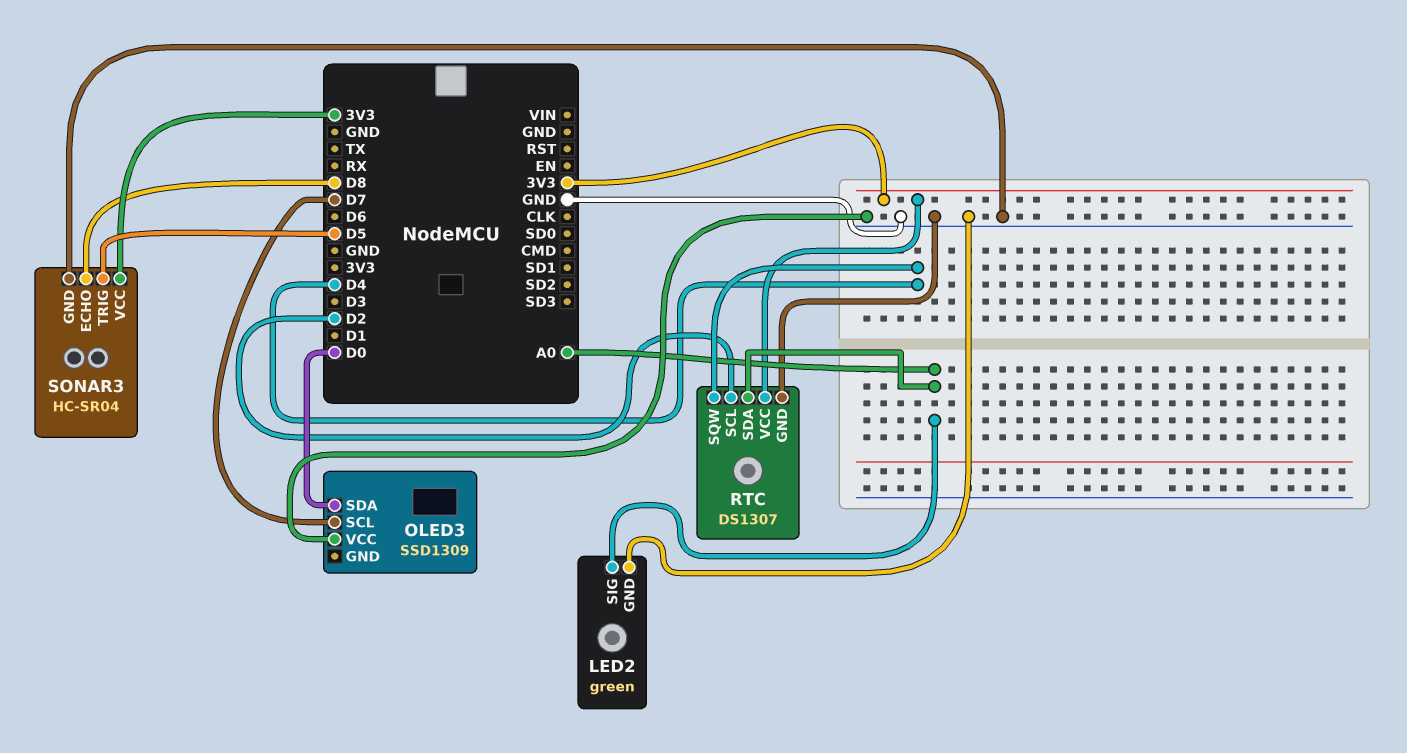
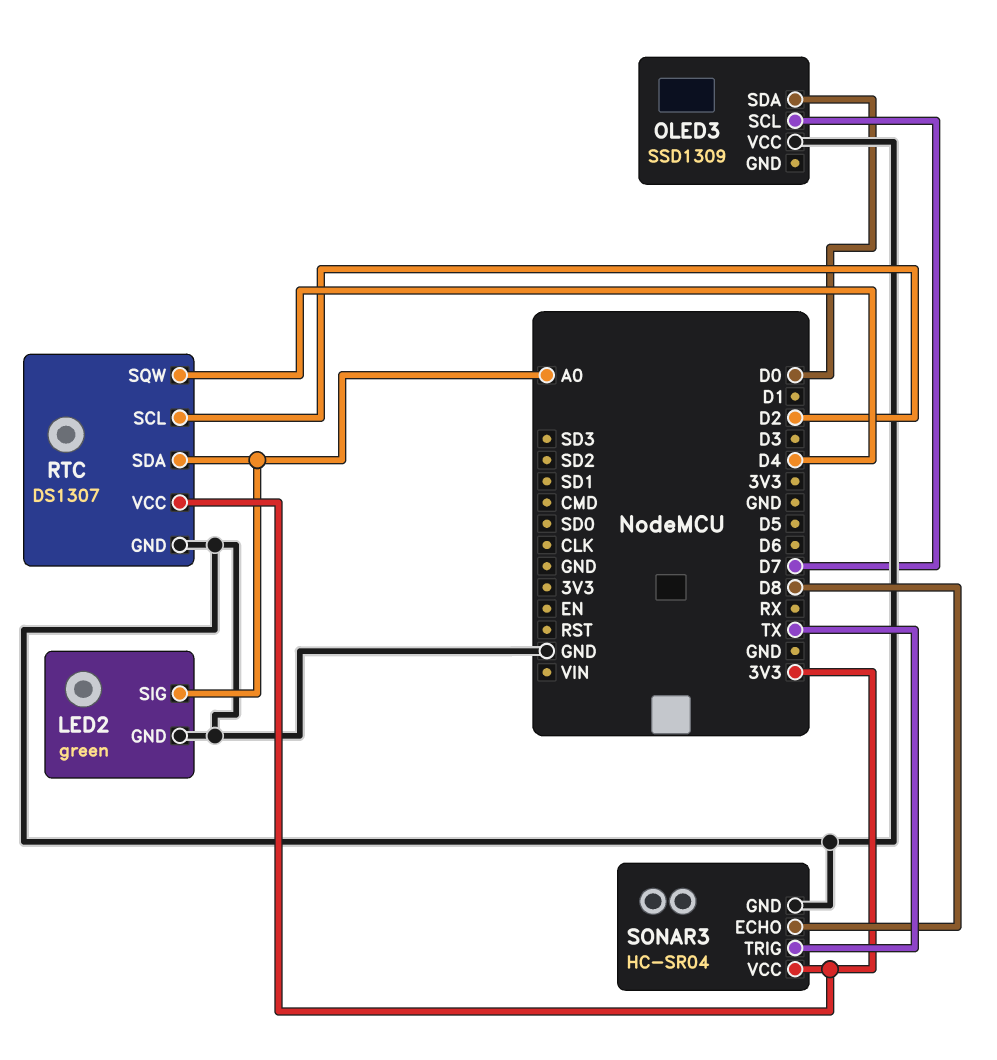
SONAR3 pin TRIG: D5 -> TX

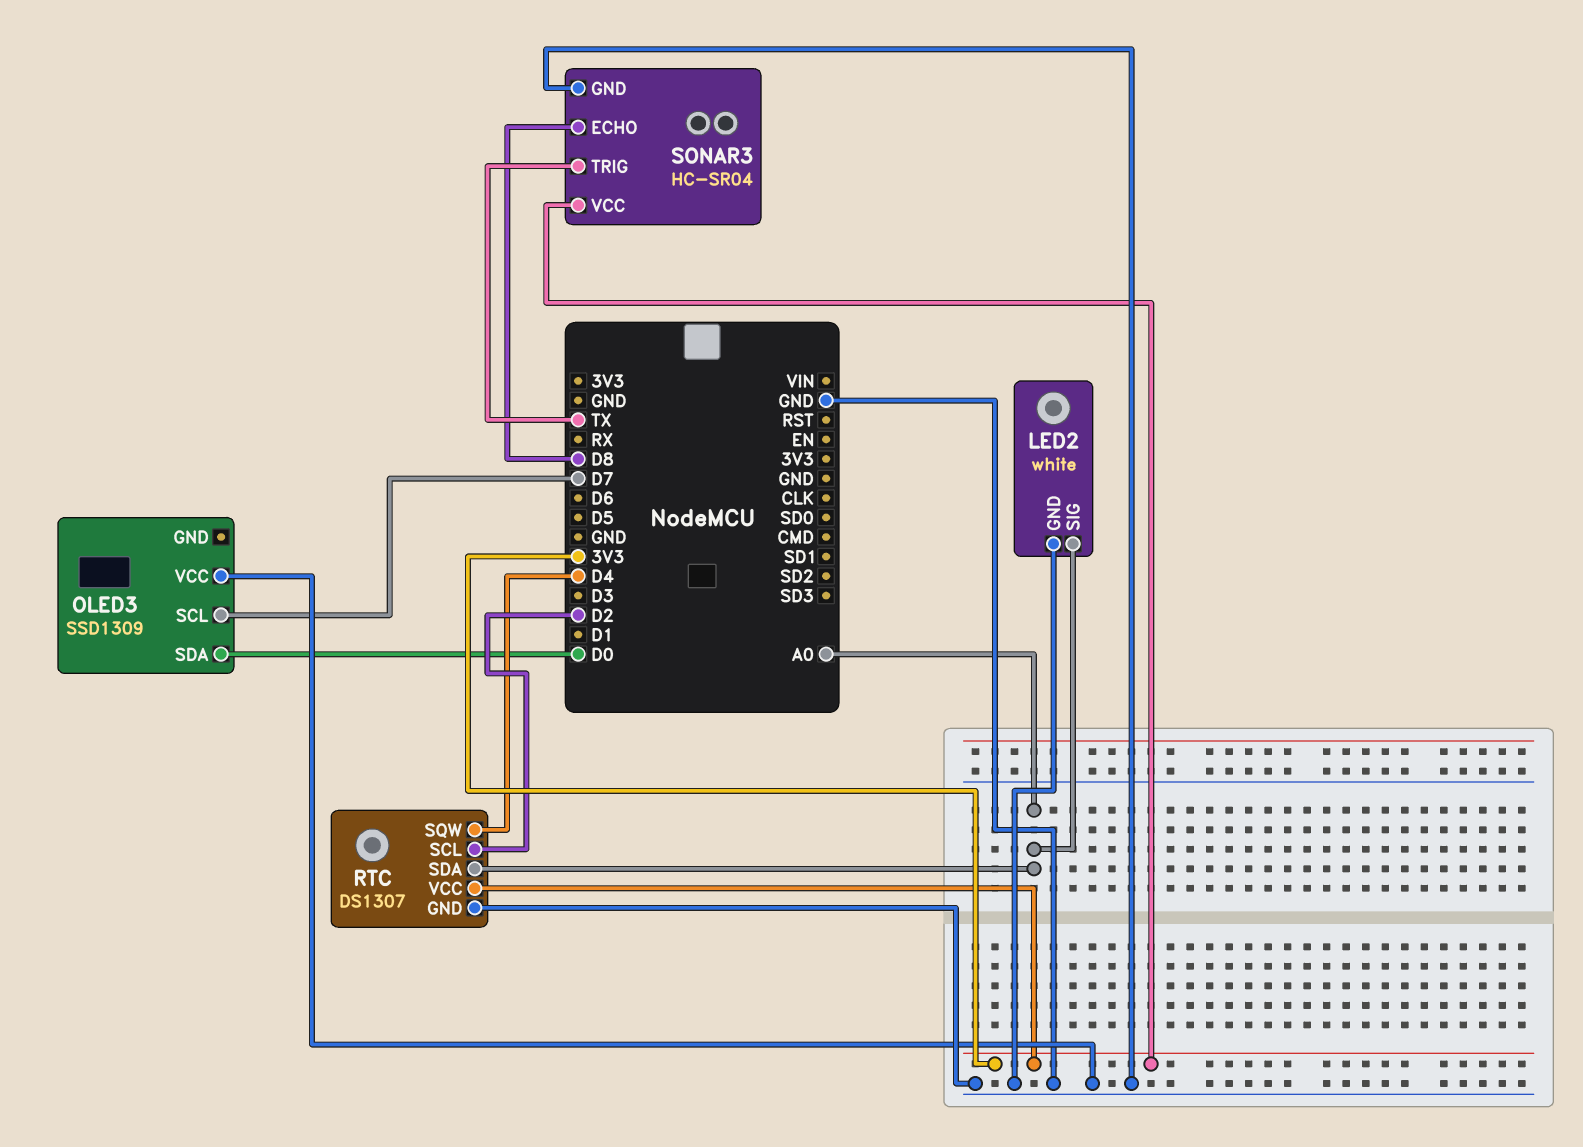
LED2: green -> white

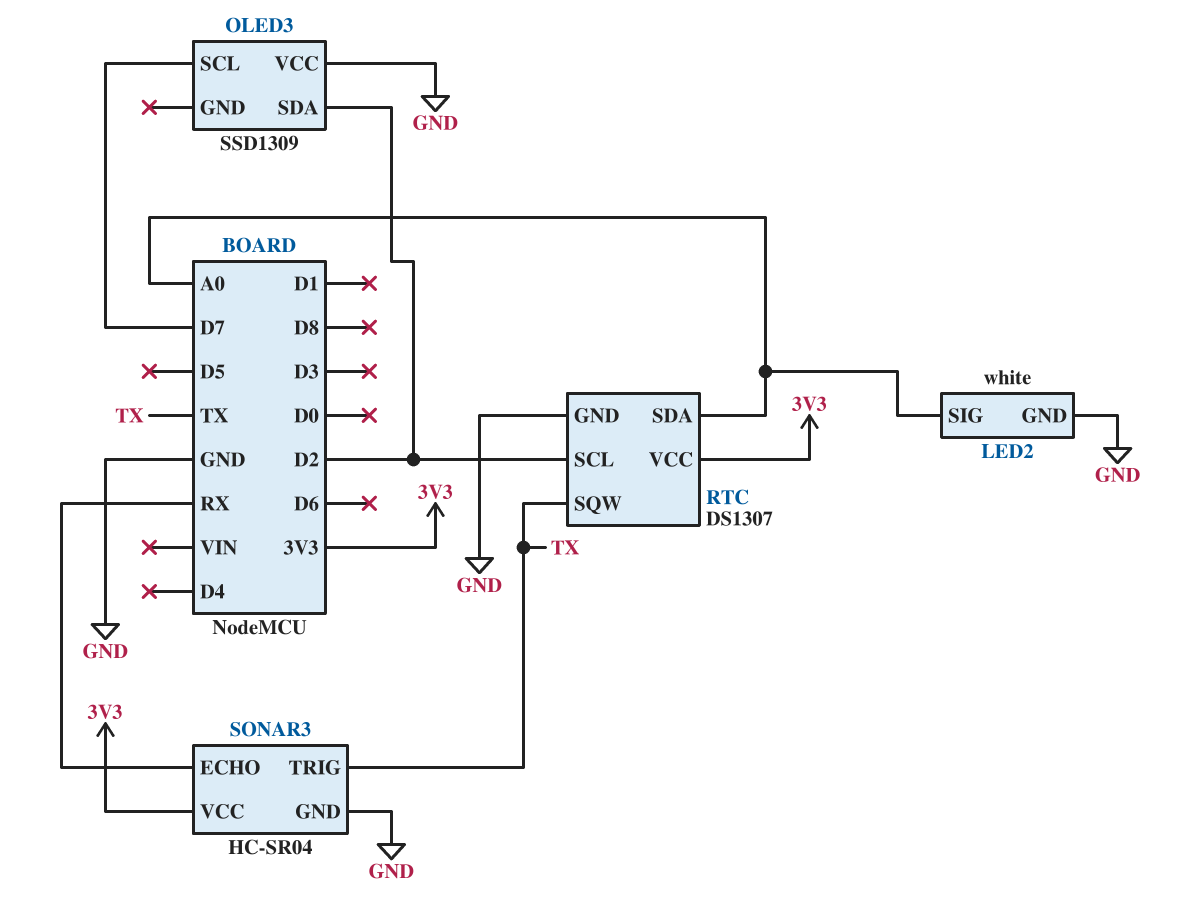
OLED3 pin SDA: D0 -> D2
RTC pin SQW: D4 -> TX
SONAR3 pin ECHO: D8 -> RX

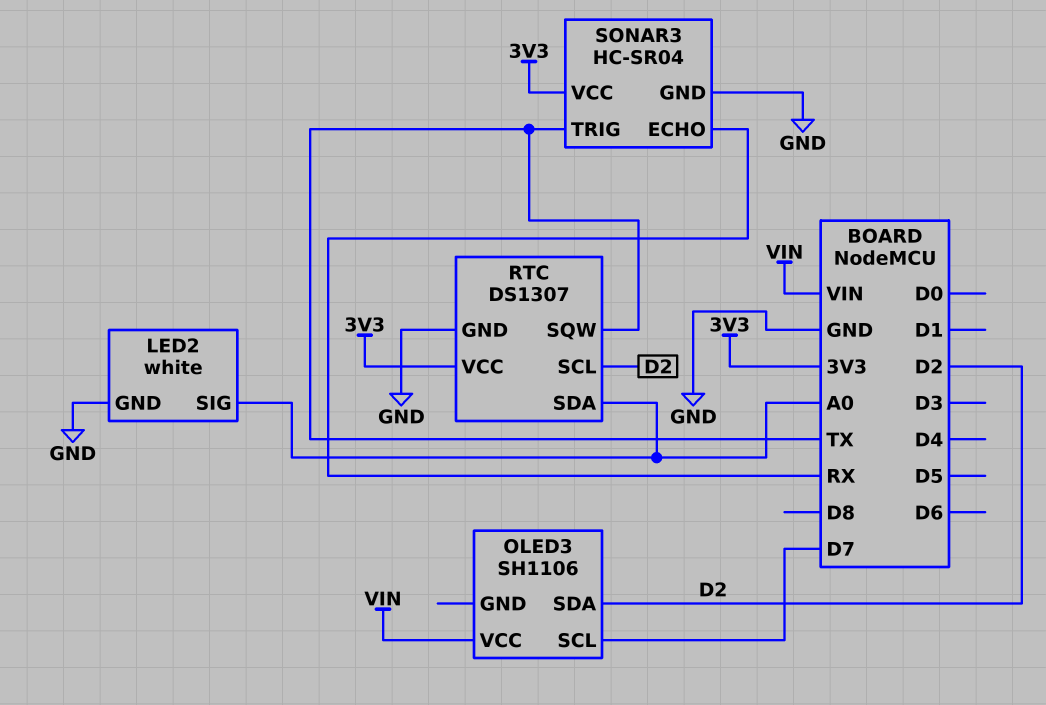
OLED3: SSD1309 -> SH1106
OLED3 pin VCC: GND -> VIN

